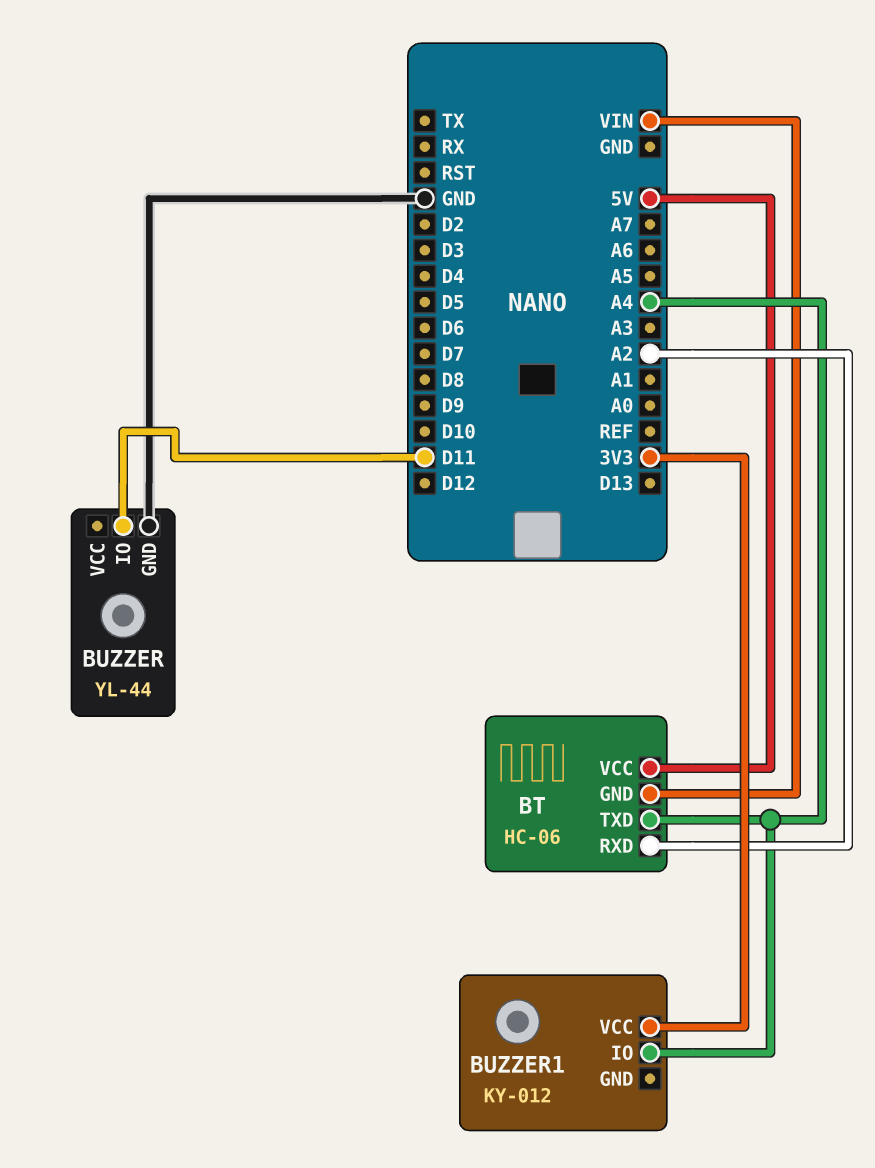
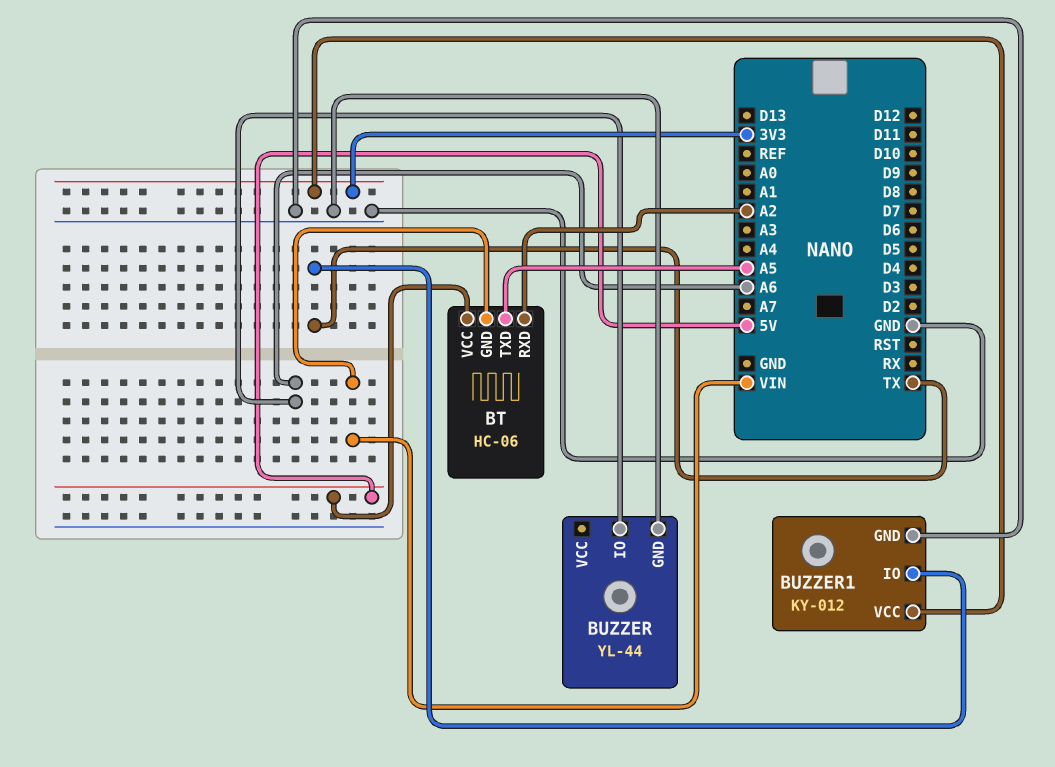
BT pin TXD: A4 -> A5
BUZZER pin IO: D11 -> A6
BUZZER1 pin GND: none -> GND
BUZZER1 pin IO: A4 -> TX

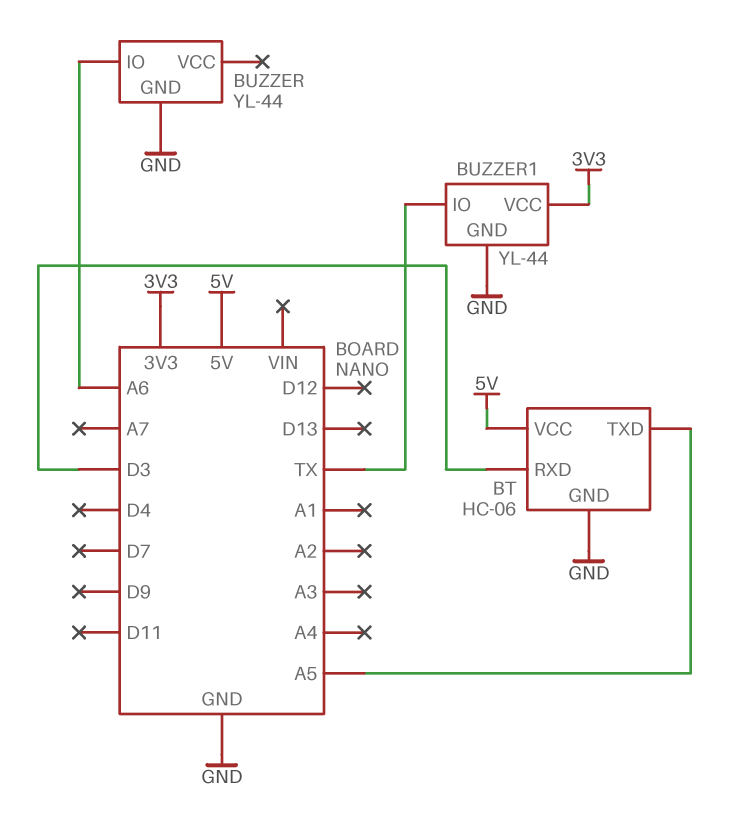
BT pin GND: VIN -> GND
BT pin RXD: A2 -> D3
BUZZER1: KY-012 -> YL-44

